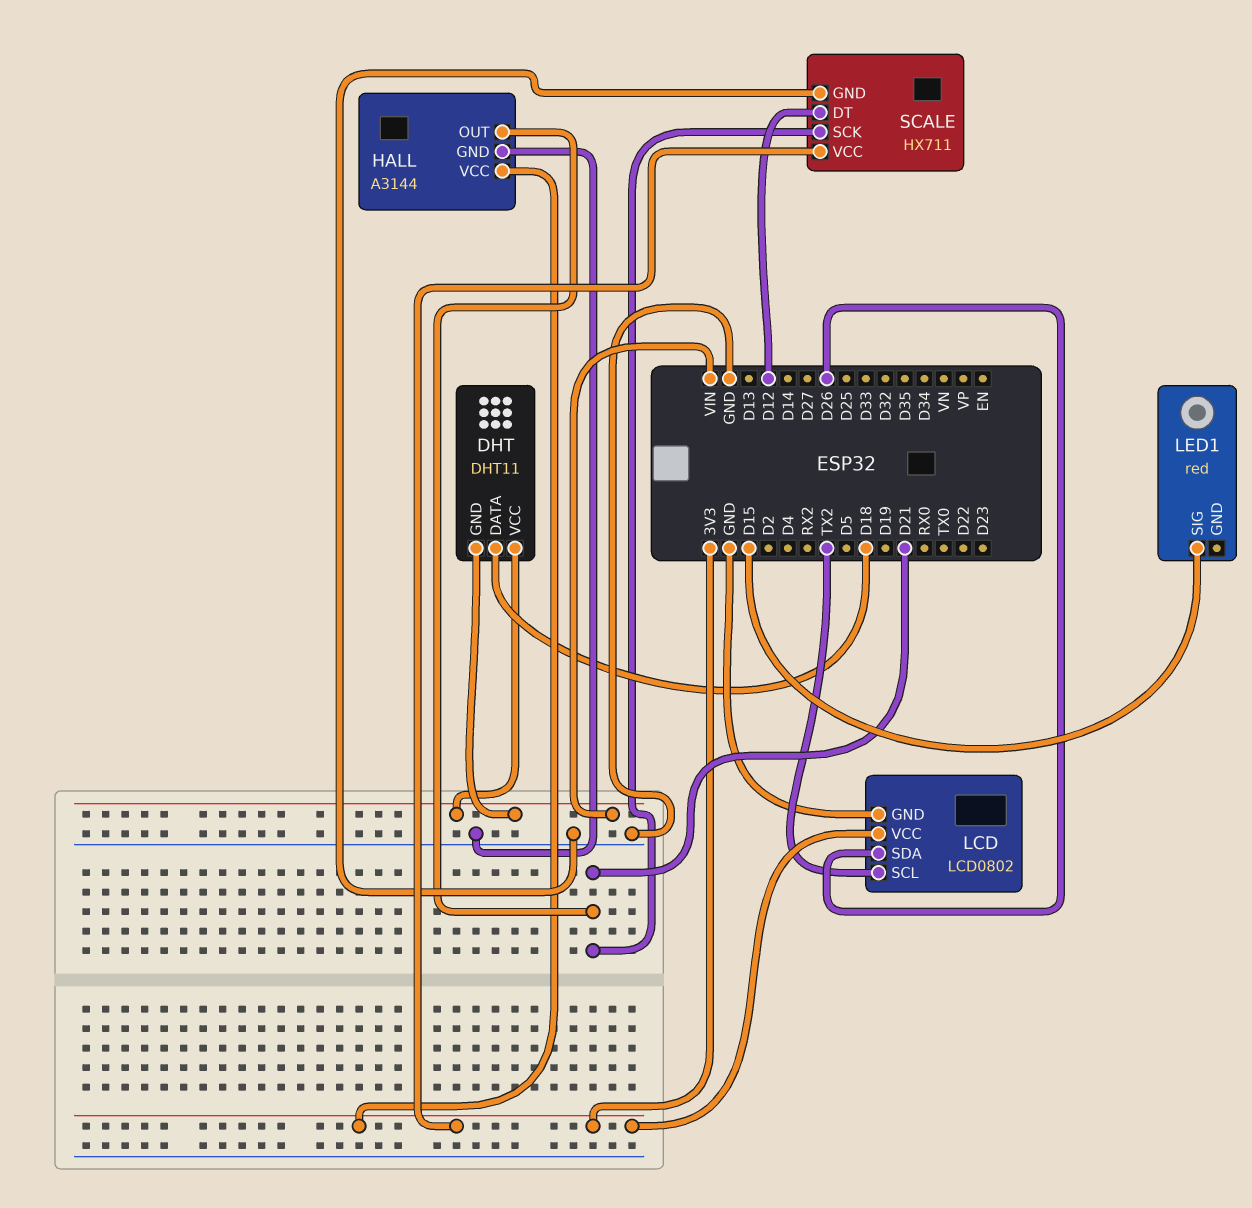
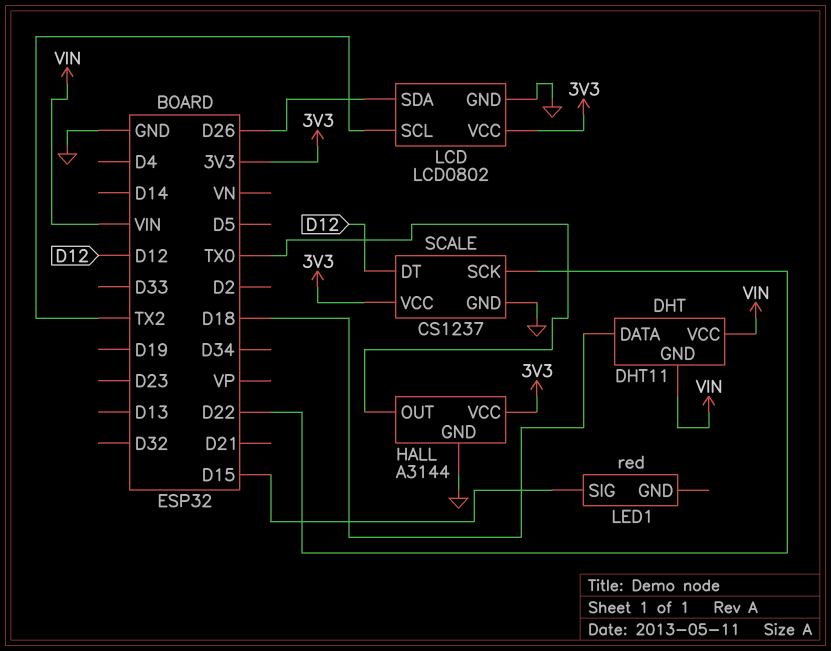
HALL pin OUT: D21 -> TX0
SCALE: HX711 -> CS1237
SCALE pin SCK: D21 -> D22

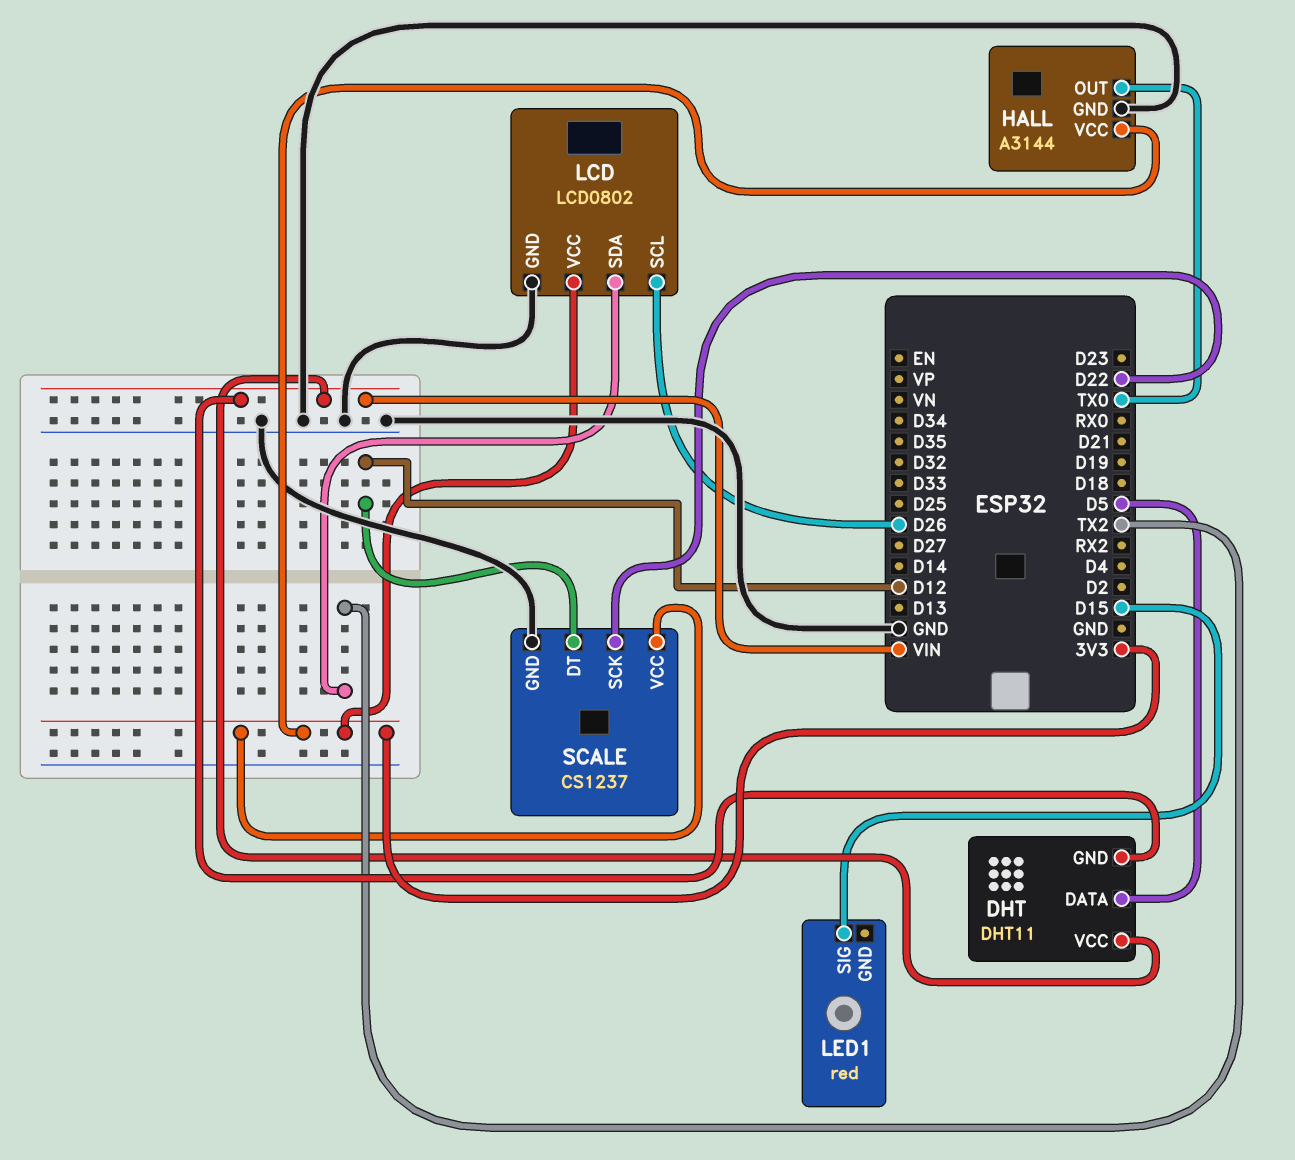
DHT pin DATA: D18 -> D5
LCD pin SCL: TX2 -> D26
LCD pin SDA: D26 -> TX2

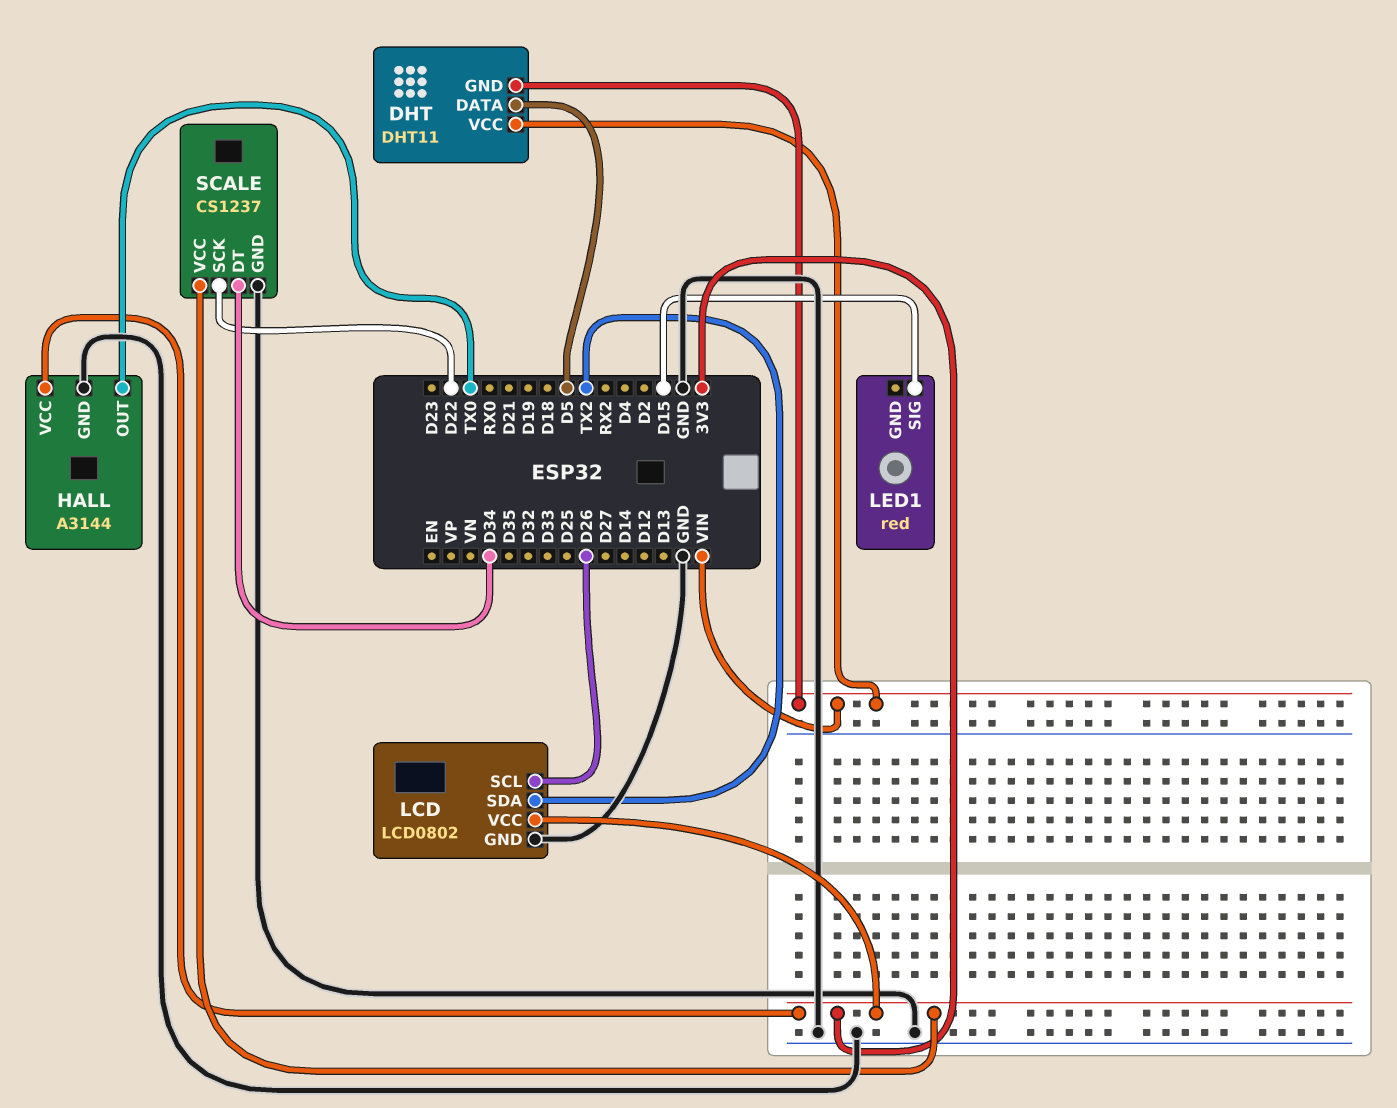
SCALE pin DT: D12 -> D34

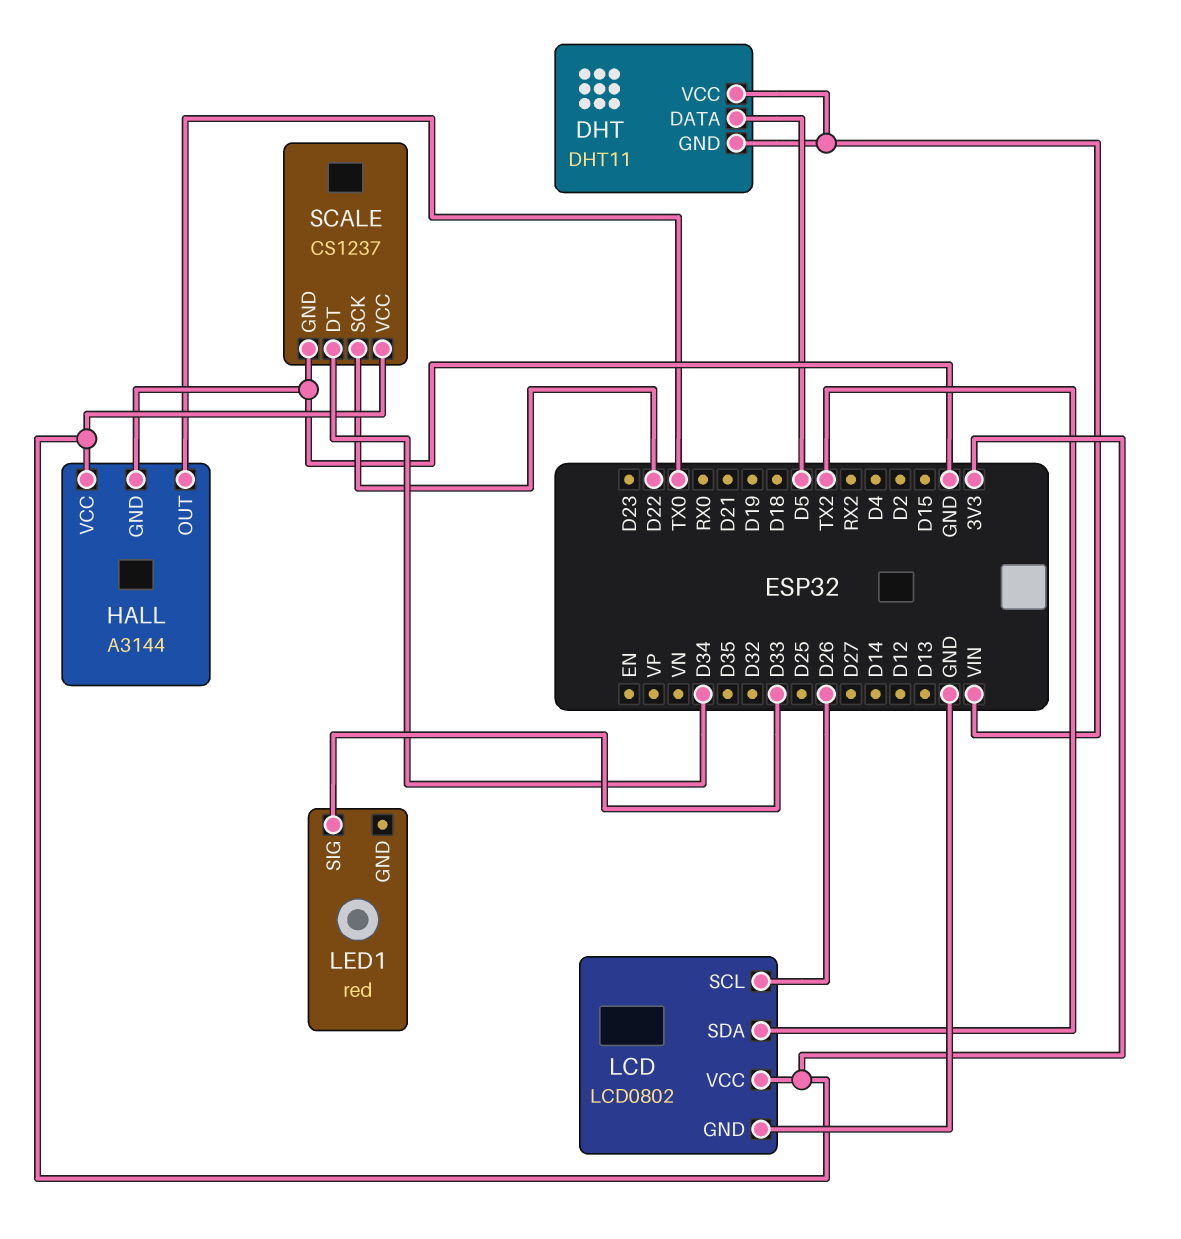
LED1 pin SIG: D15 -> D33

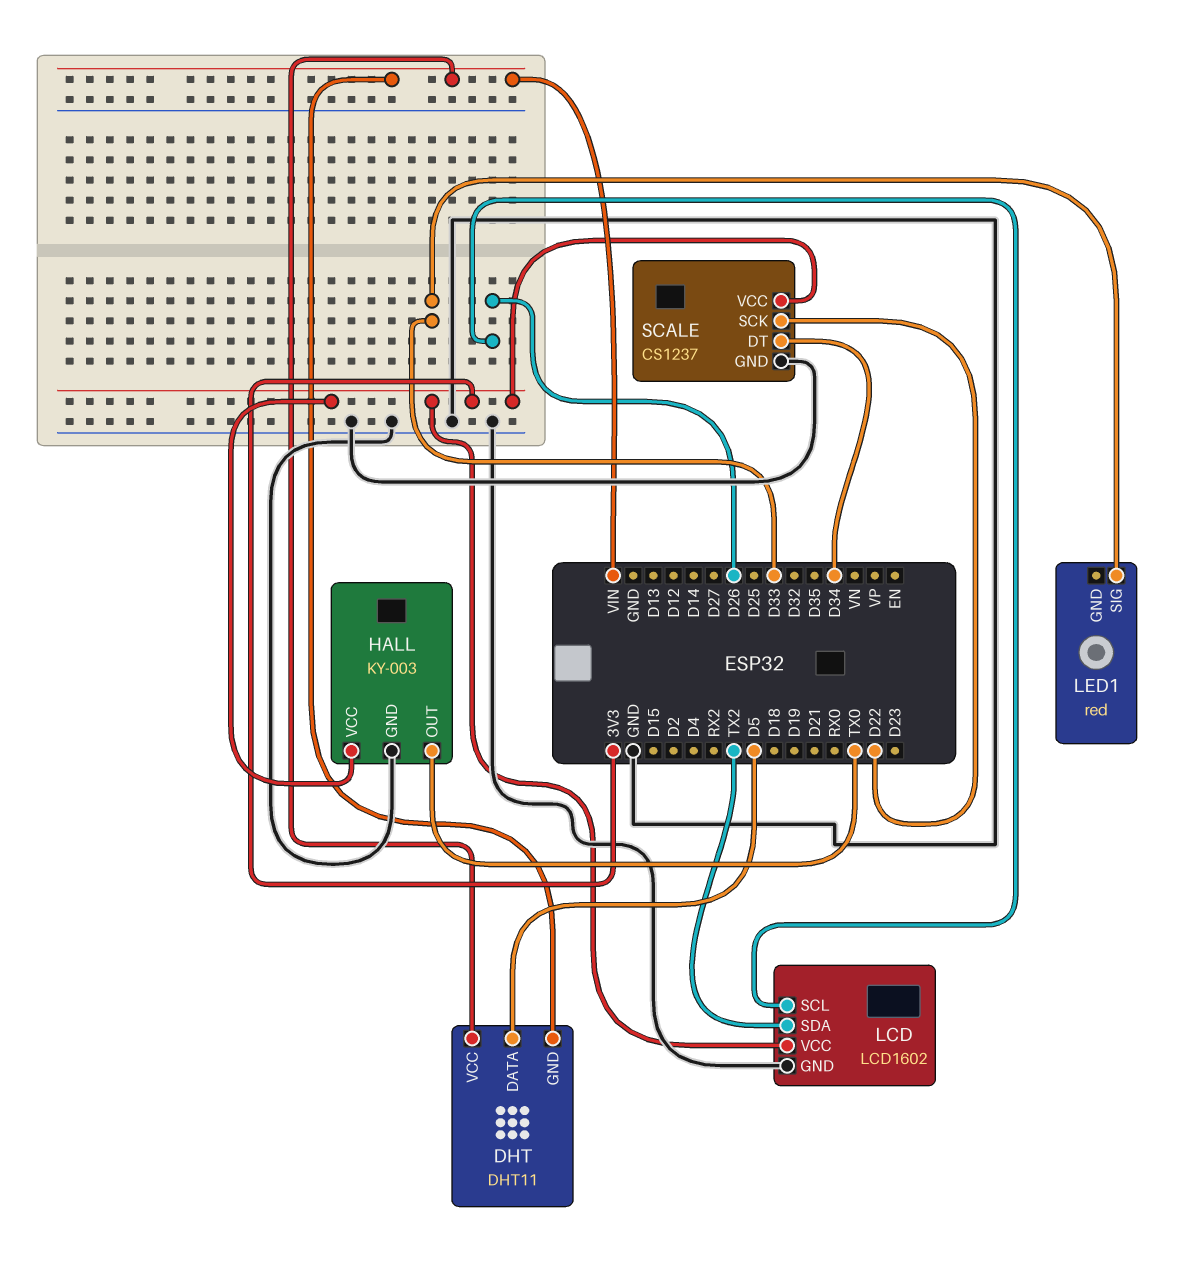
HALL: A3144 -> KY-003
LCD: LCD0802 -> LCD1602

